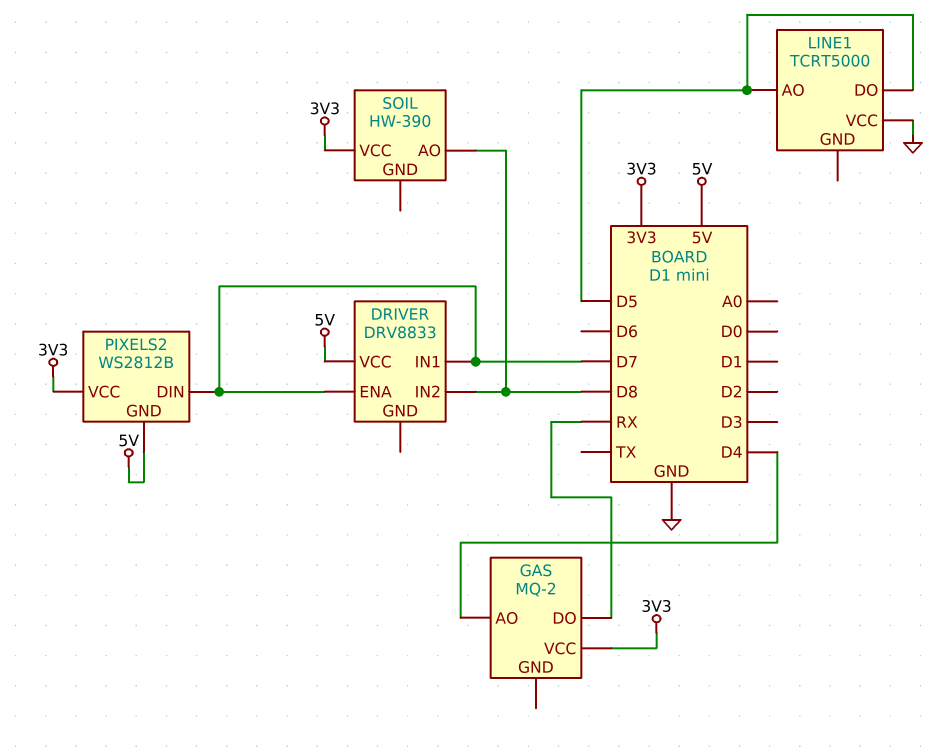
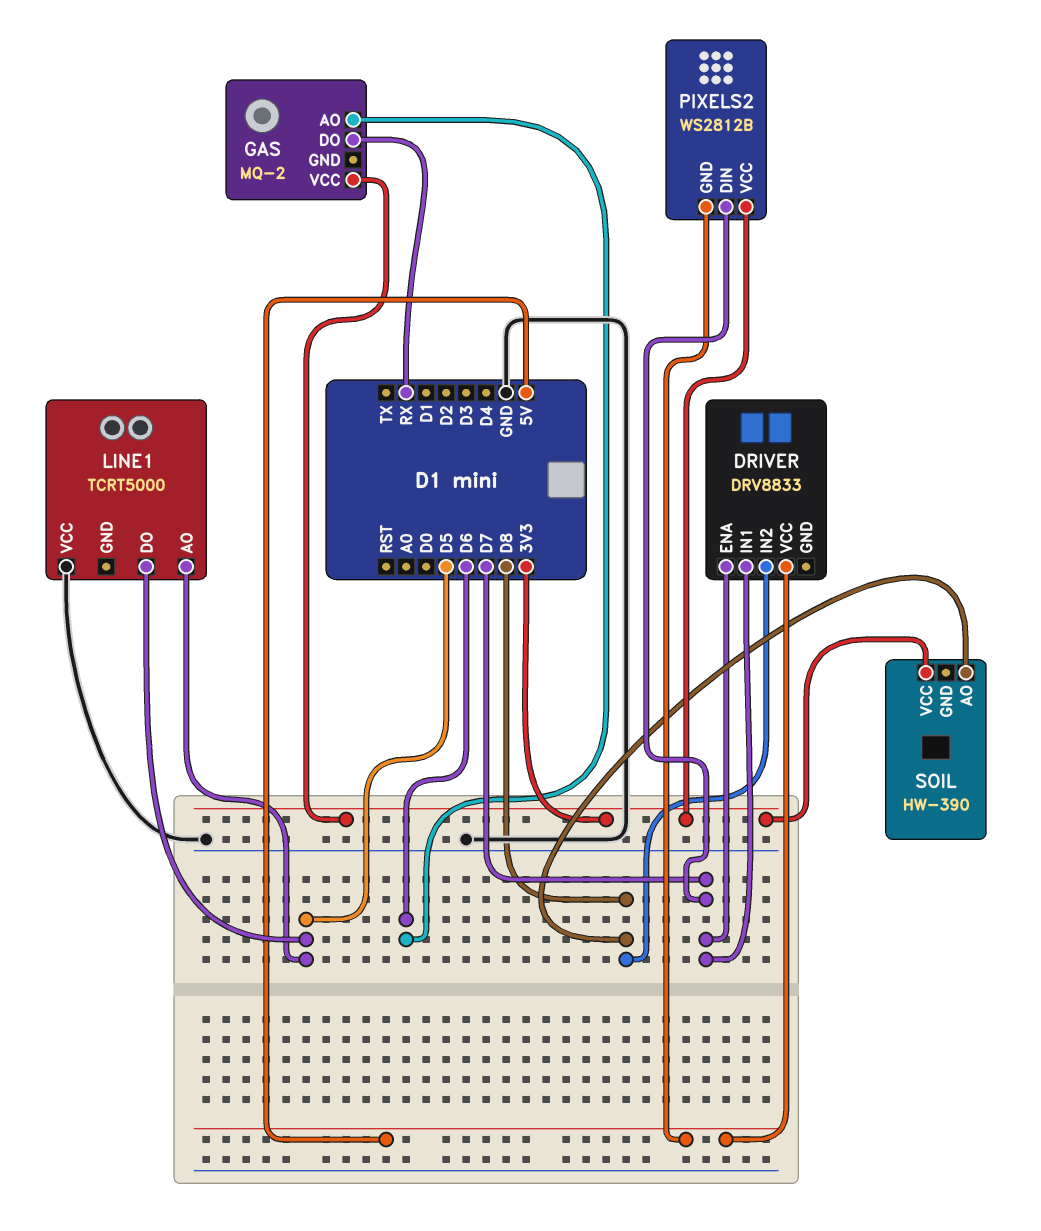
GAS pin AO: D4 -> D6

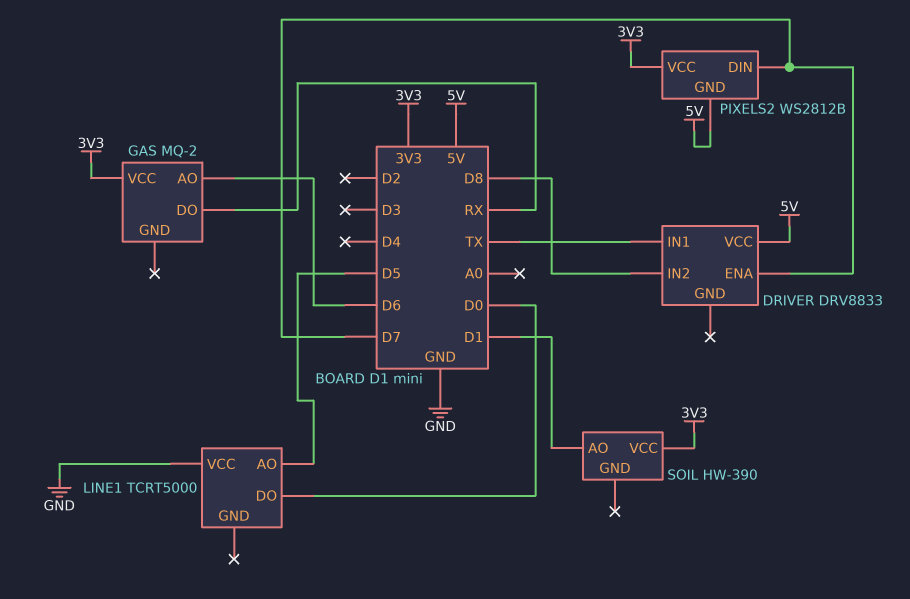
DRIVER pin IN1: D7 -> TX
LINE1 pin DO: D5 -> D0
SOIL pin AO: D8 -> D1

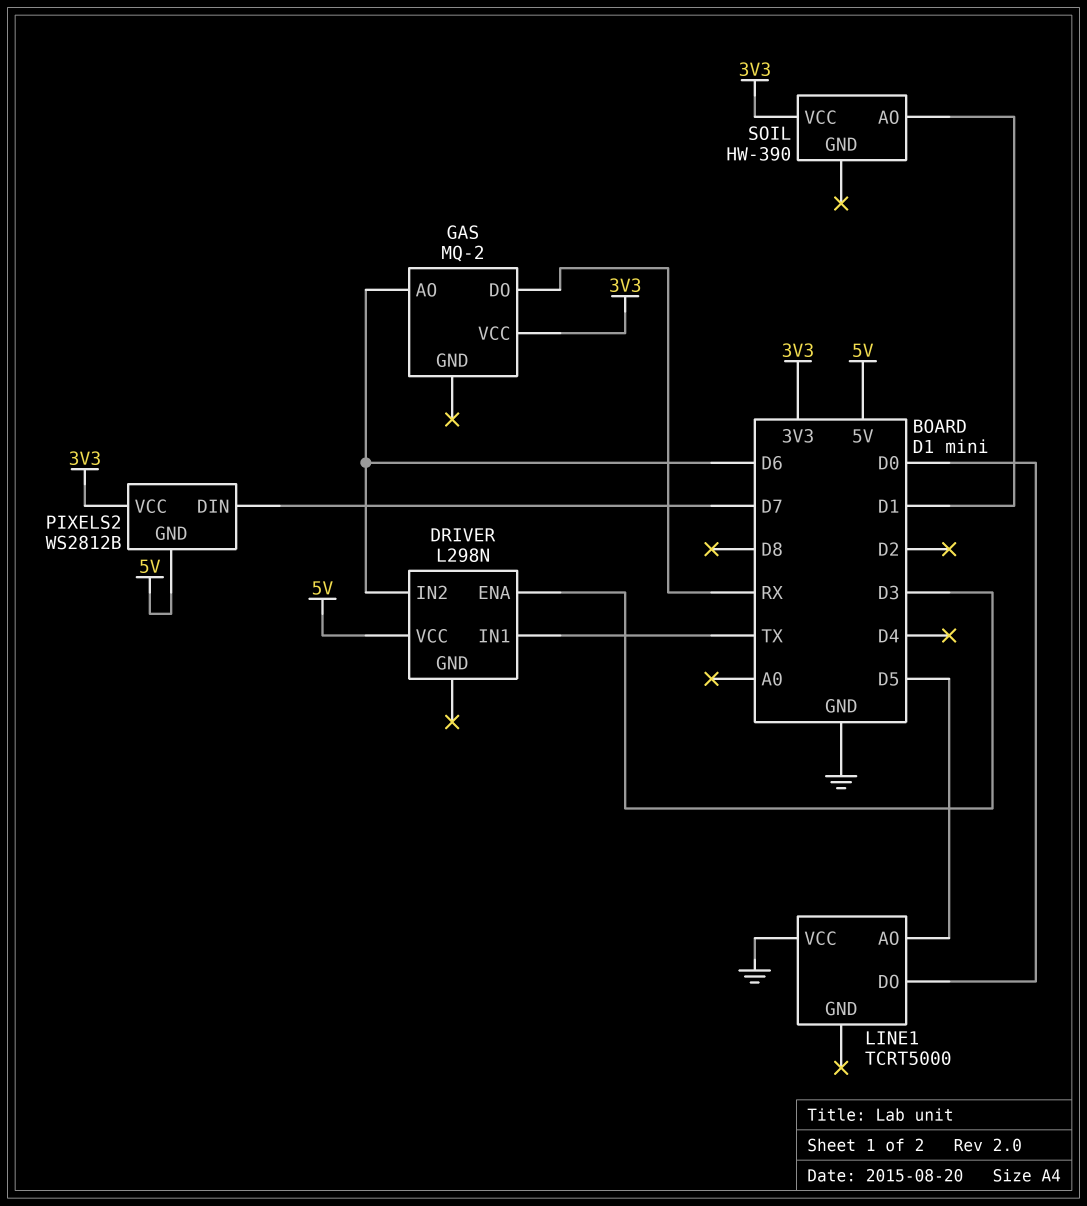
DRIVER: DRV8833 -> L298N
DRIVER pin ENA: D7 -> D3
DRIVER pin IN2: D8 -> D6

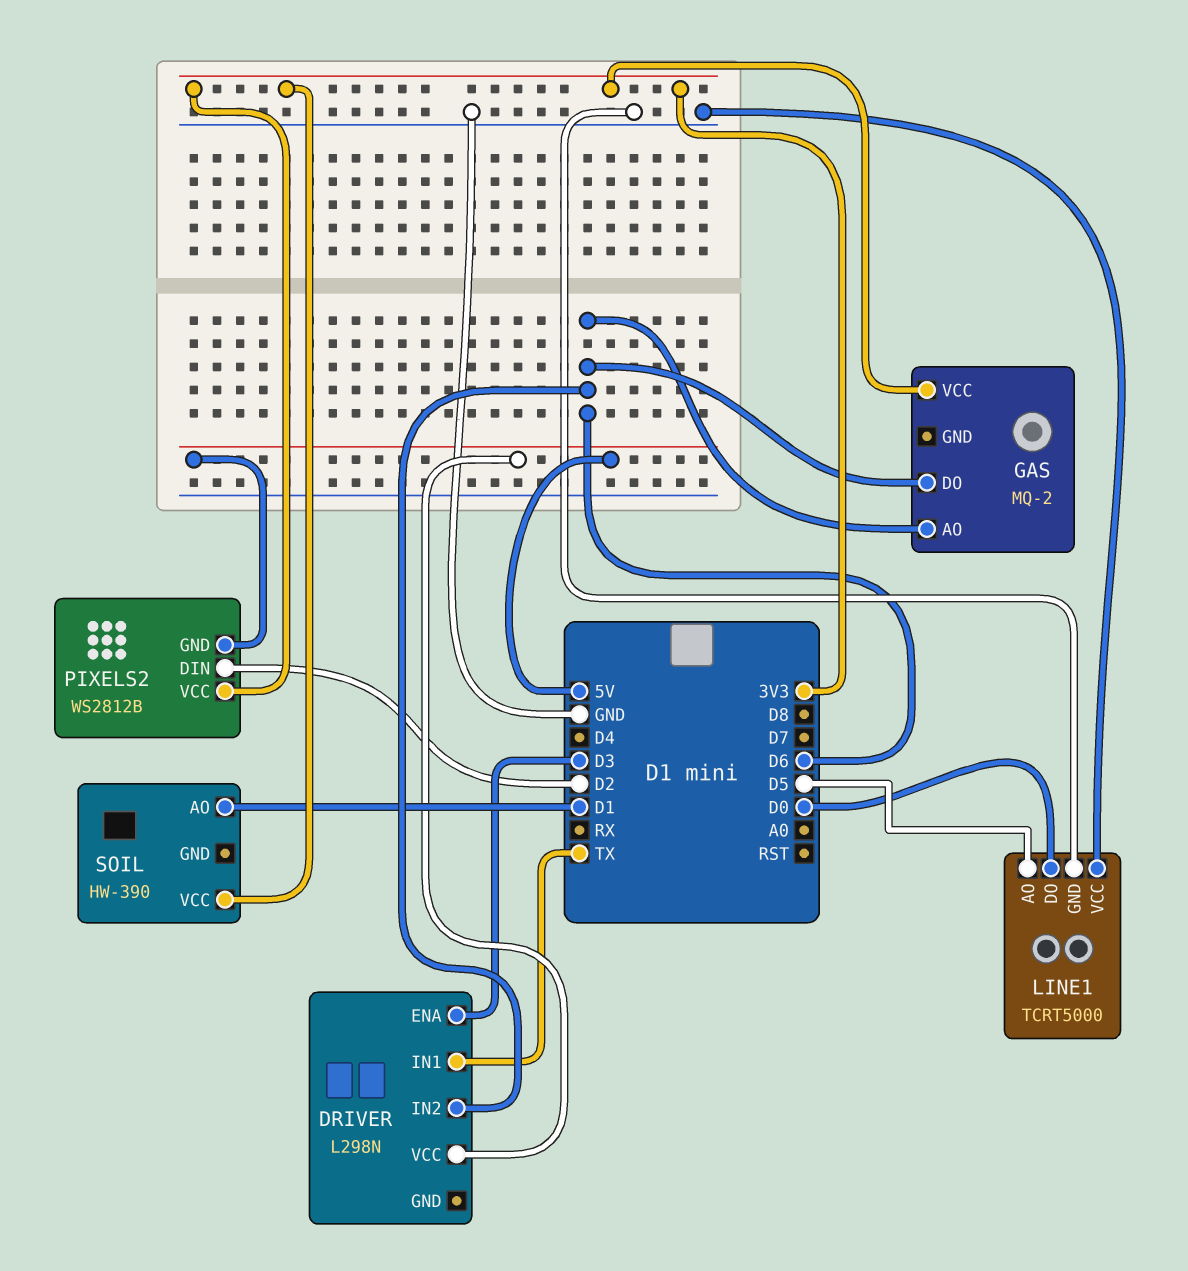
GAS pin DO: RX -> D6
LINE1 pin GND: none -> GND
PIXELS2 pin DIN: D7 -> D2

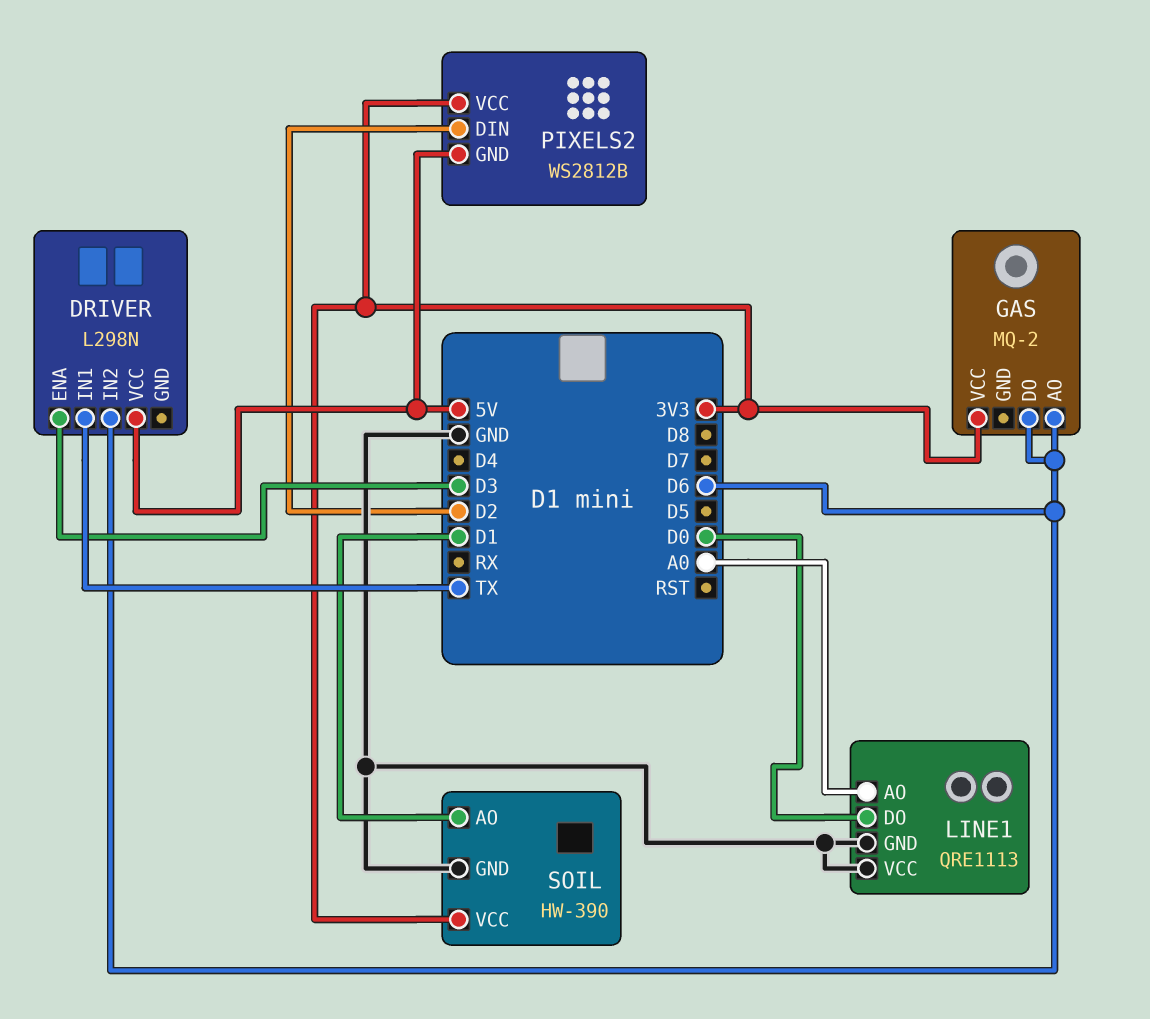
LINE1: TCRT5000 -> QRE1113
LINE1 pin AO: D5 -> A0
SOIL pin GND: none -> GND

